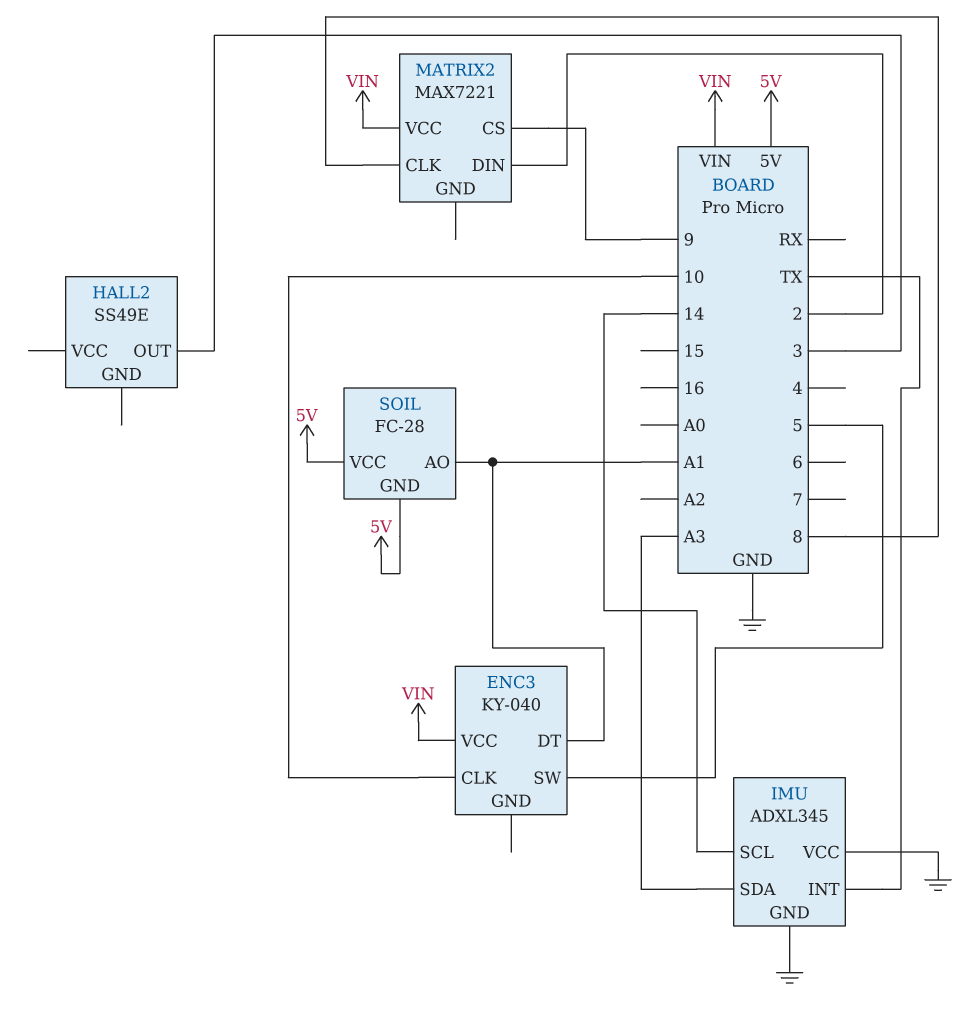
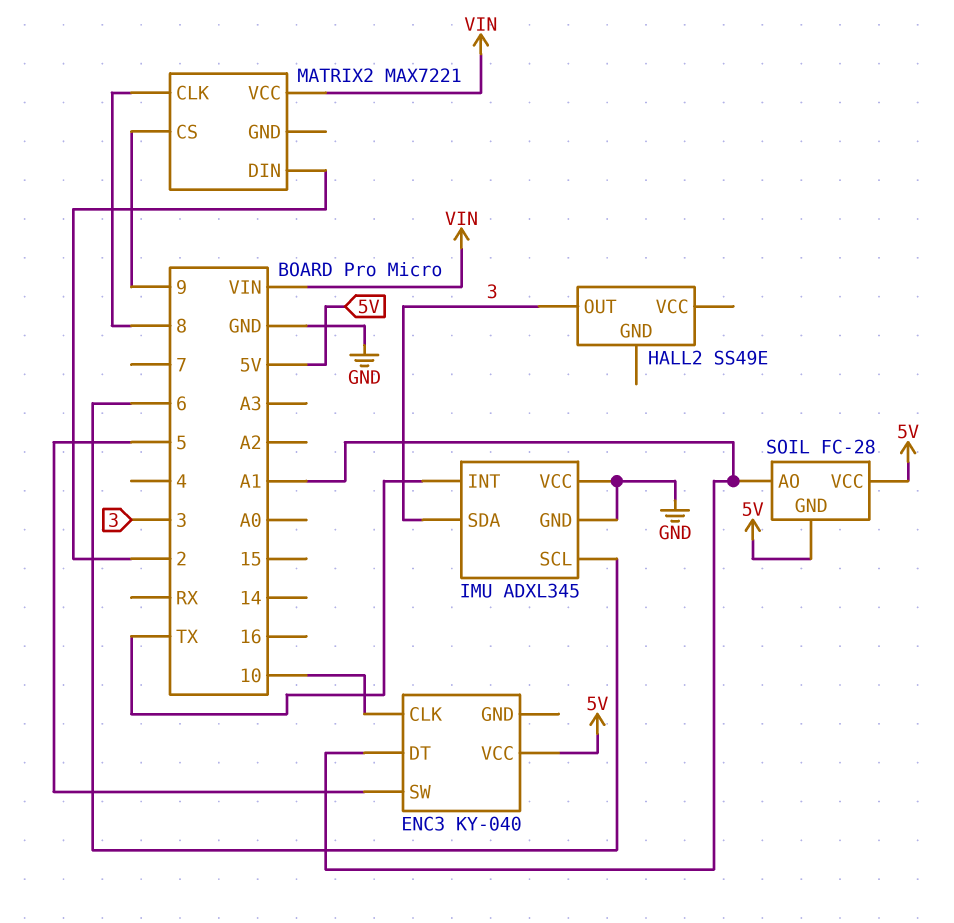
ENC3 pin VCC: VIN -> 5V
IMU pin SCL: 14 -> 6
IMU pin SDA: A3 -> 3

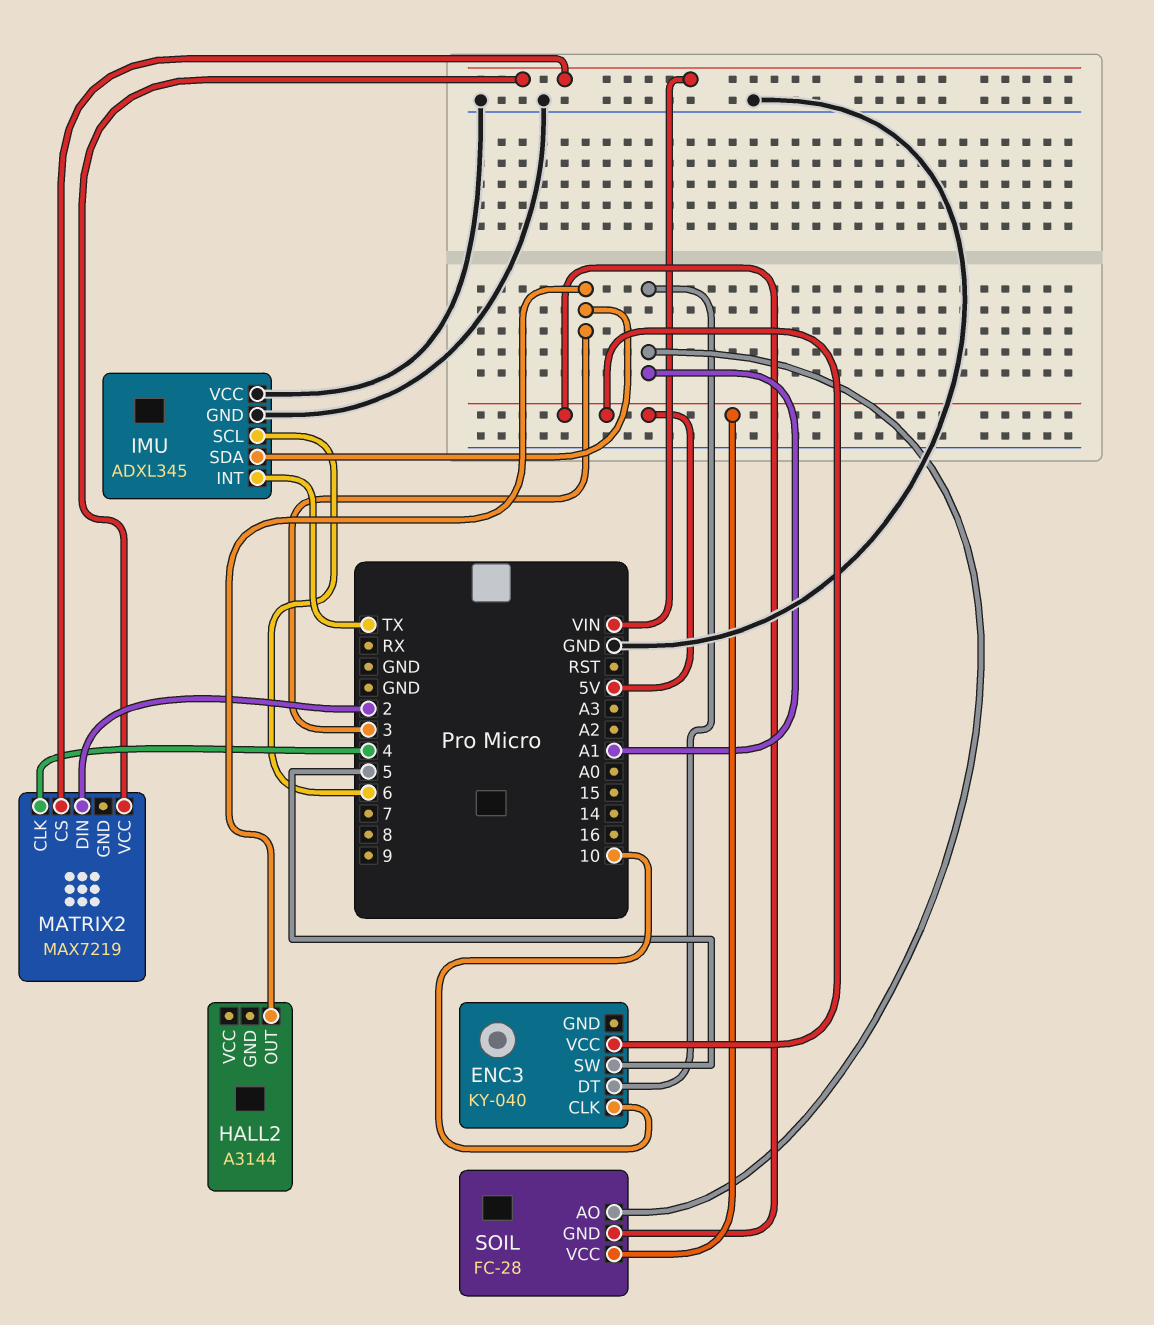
HALL2: SS49E -> A3144
MATRIX2: MAX7221 -> MAX7219
MATRIX2 pin CLK: 8 -> 4
MATRIX2 pin CS: 9 -> VIN

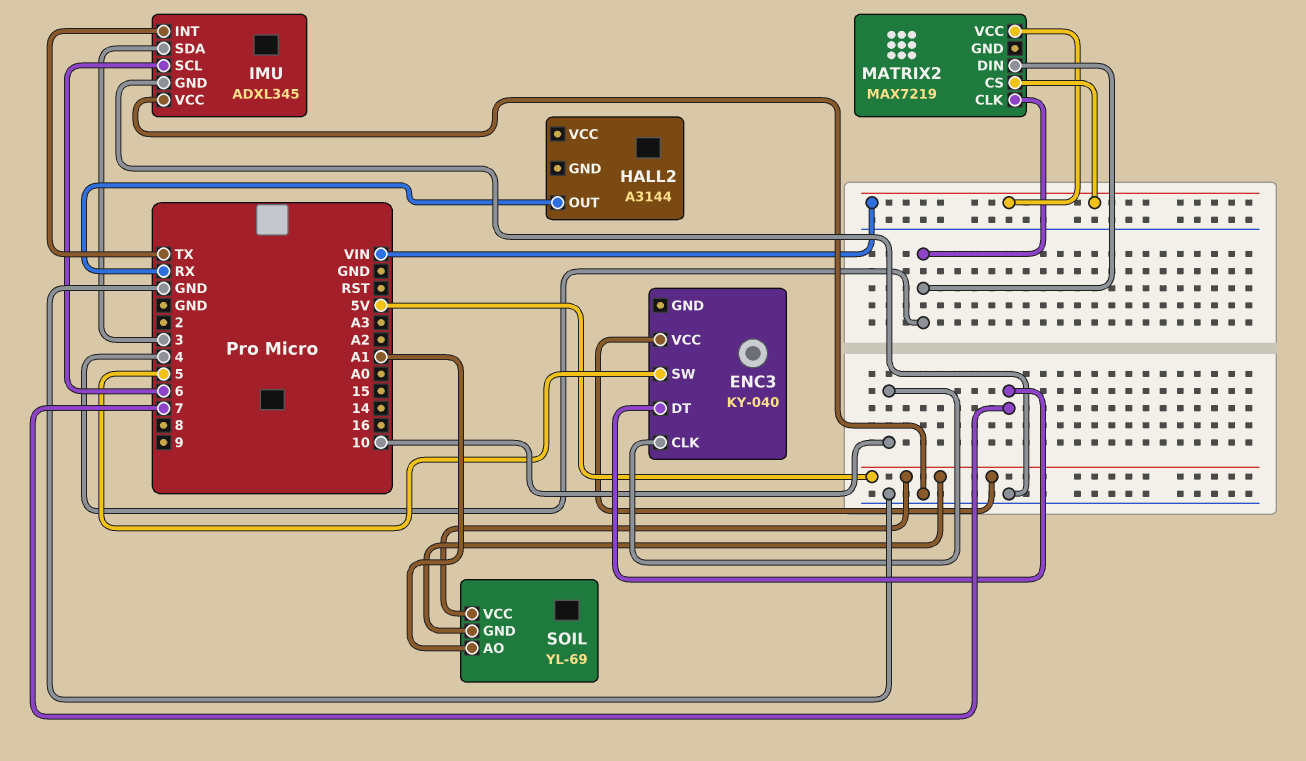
ENC3 pin DT: A1 -> 7
HALL2 pin OUT: 3 -> RX
MATRIX2 pin DIN: 2 -> 4
SOIL: FC-28 -> YL-69

